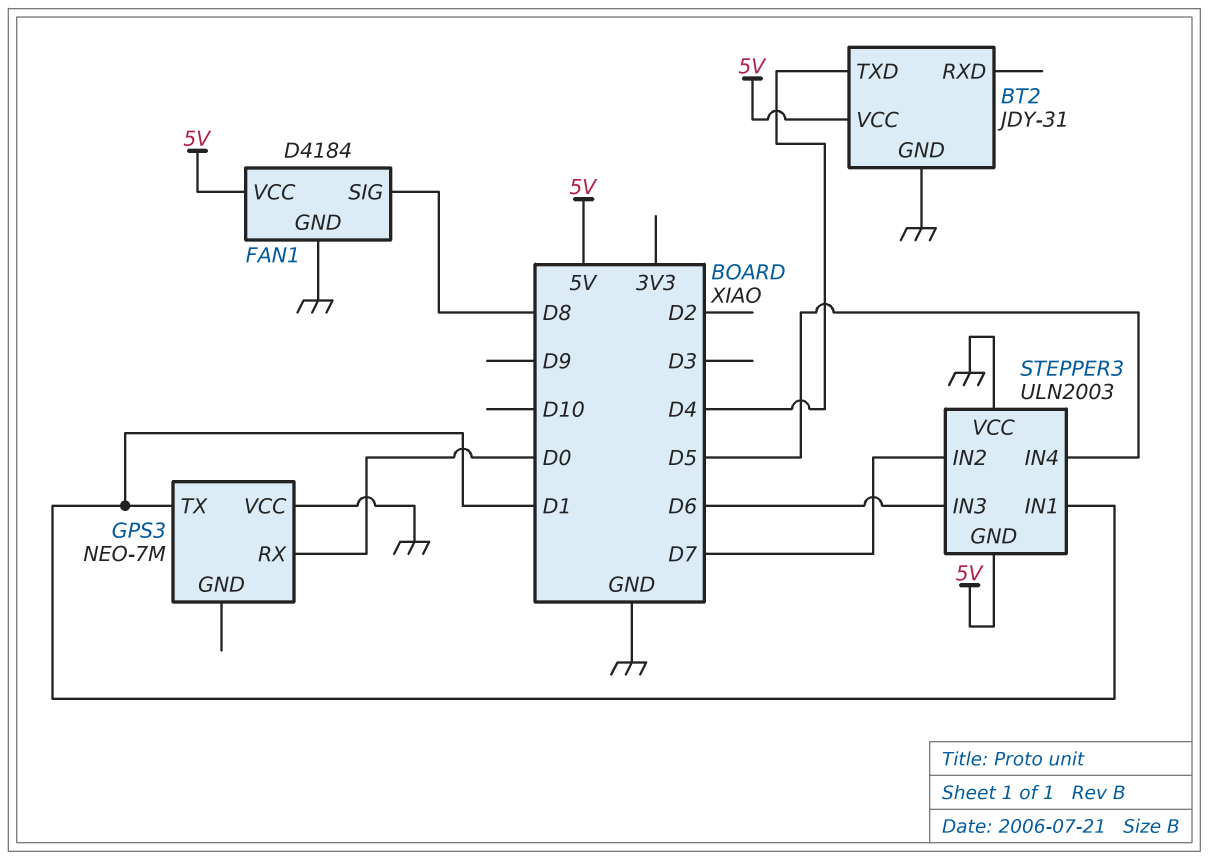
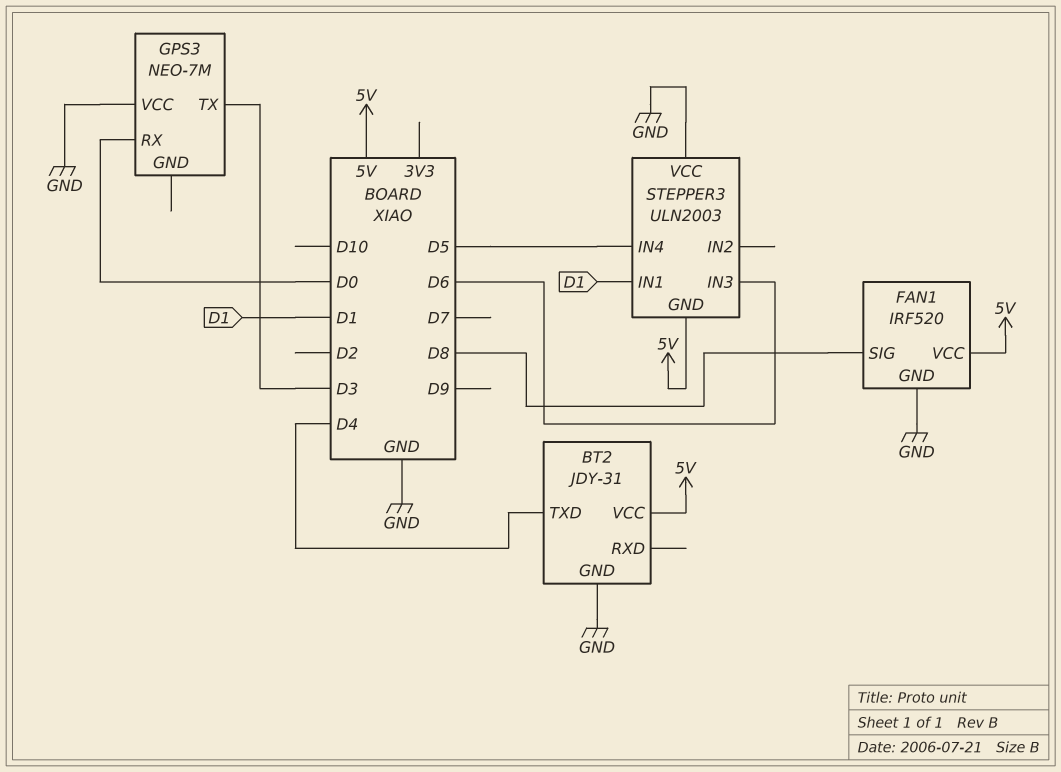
FAN1: D4184 -> IRF520
GPS3 pin TX: D1 -> D3
STEPPER3 pin IN2: D7 -> none

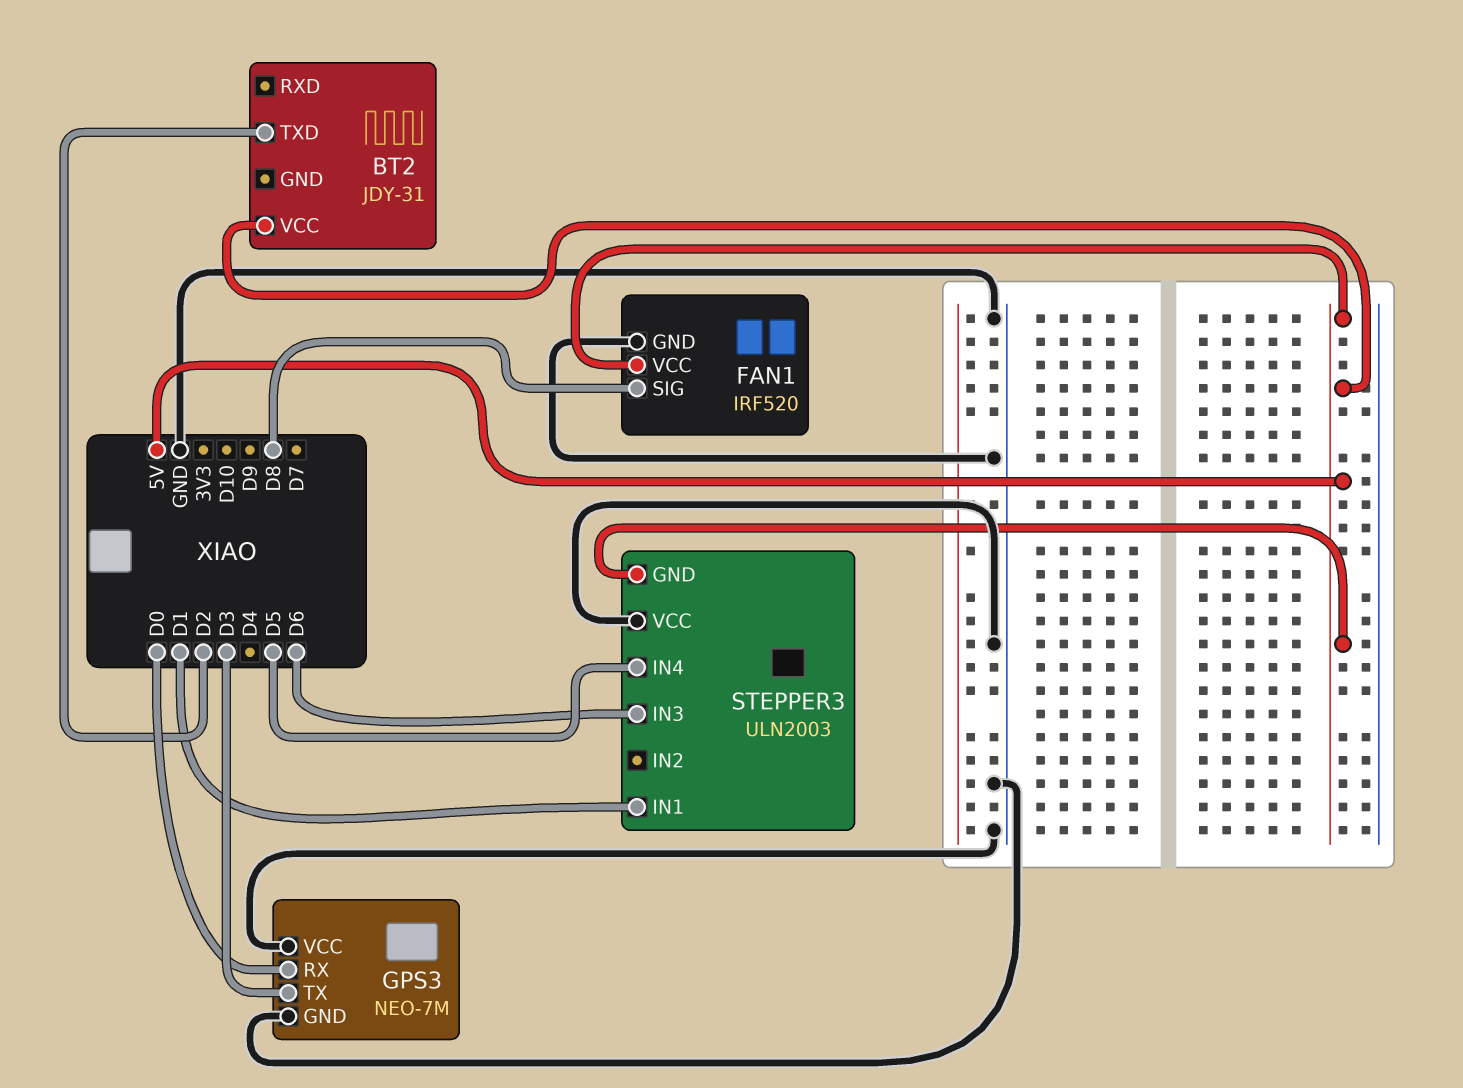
BT2 pin GND: GND -> none
BT2 pin TXD: D4 -> D2
GPS3 pin GND: none -> GND

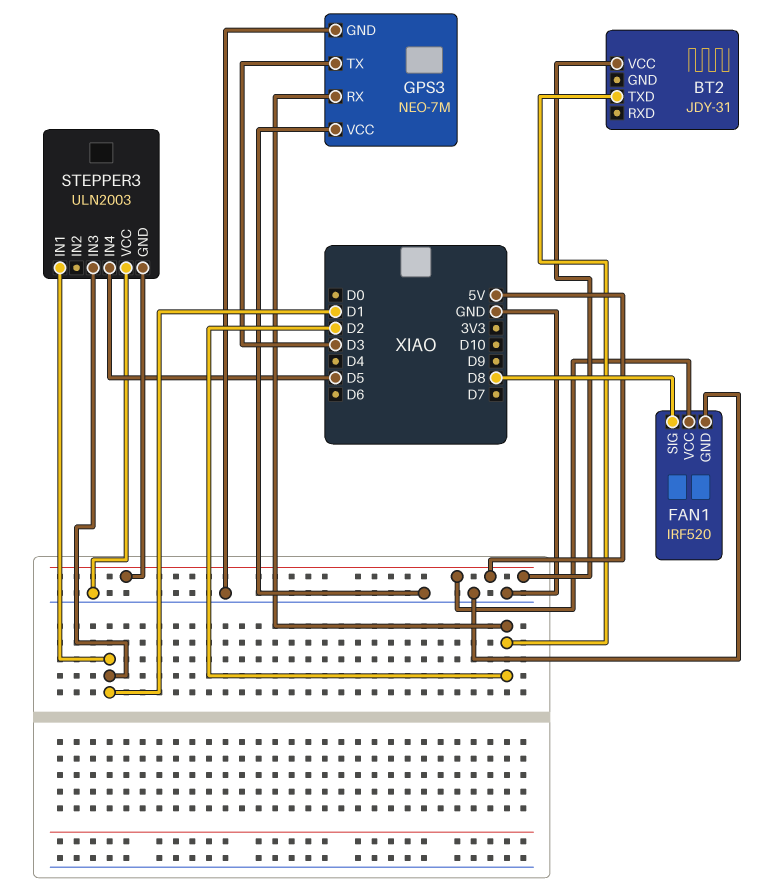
GPS3 pin RX: D0 -> D2
STEPPER3 pin IN3: D6 -> D1

